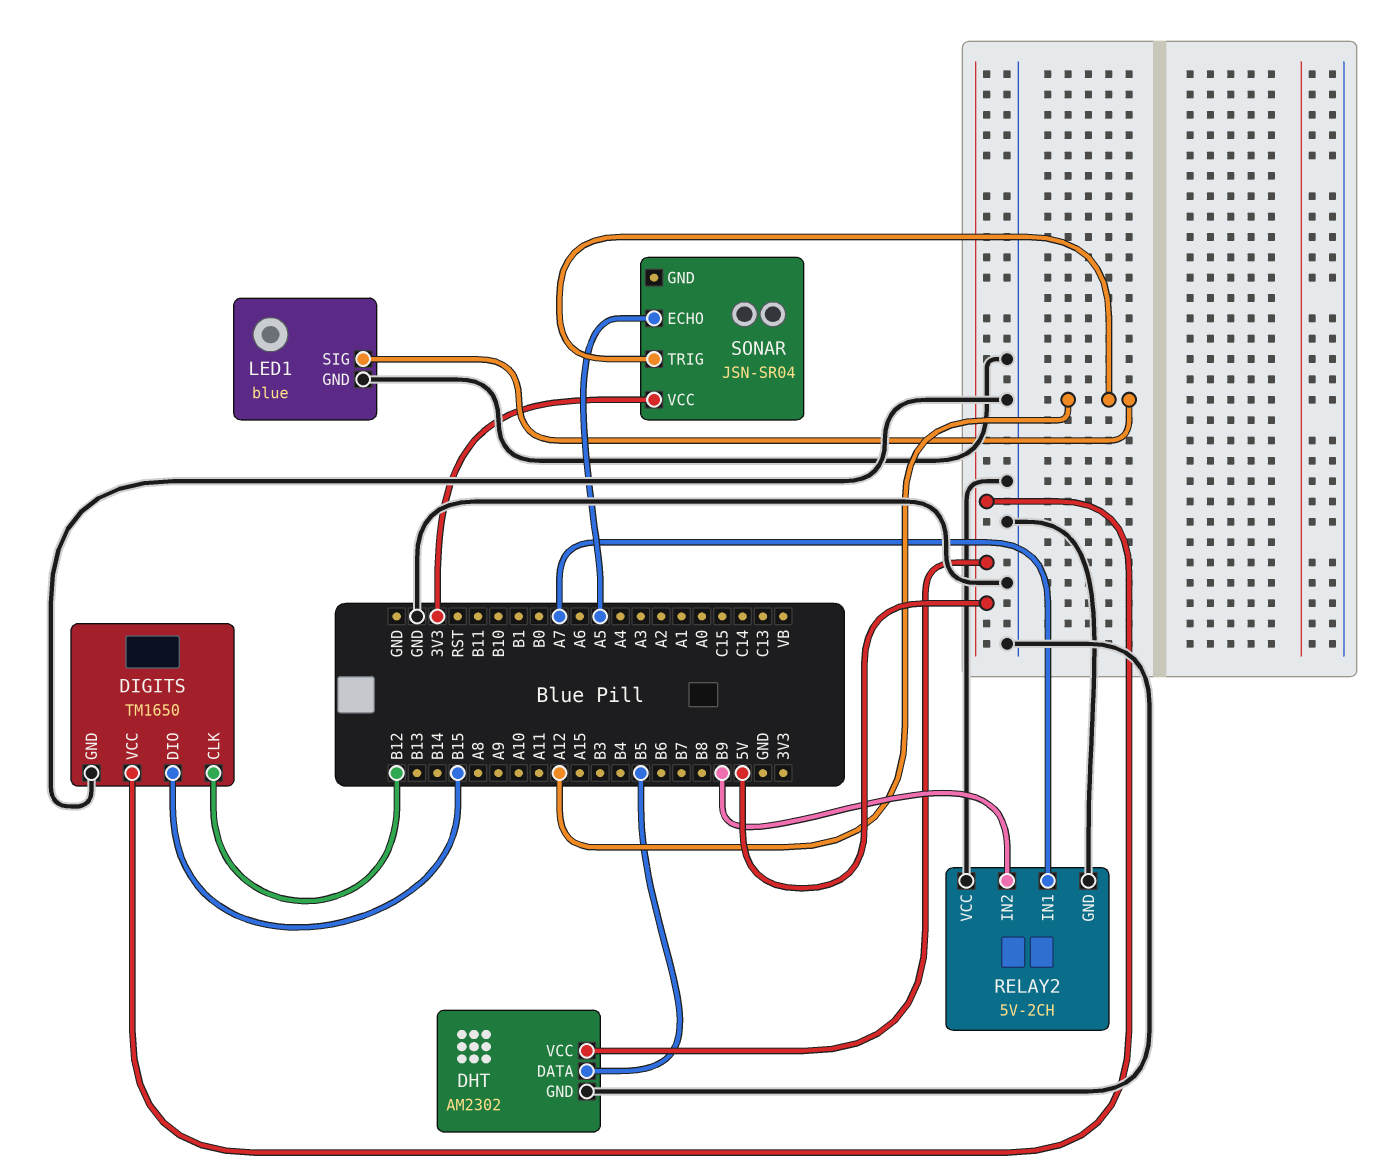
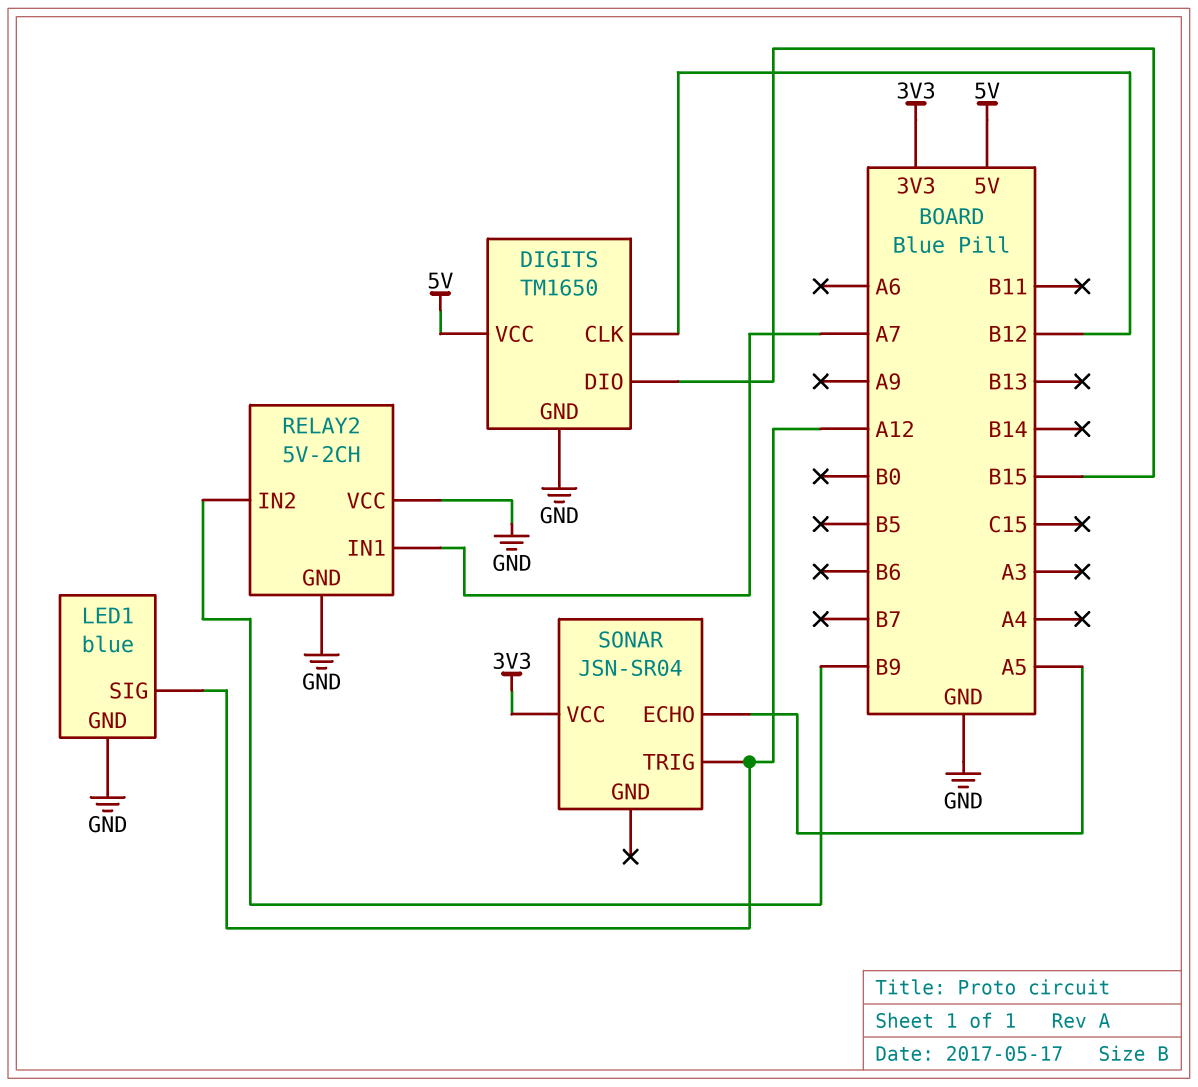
DHT: AM2302 -> none
DHT pin DATA: B5 -> none
DHT pin GND: GND -> none
DHT pin VCC: 5V -> none

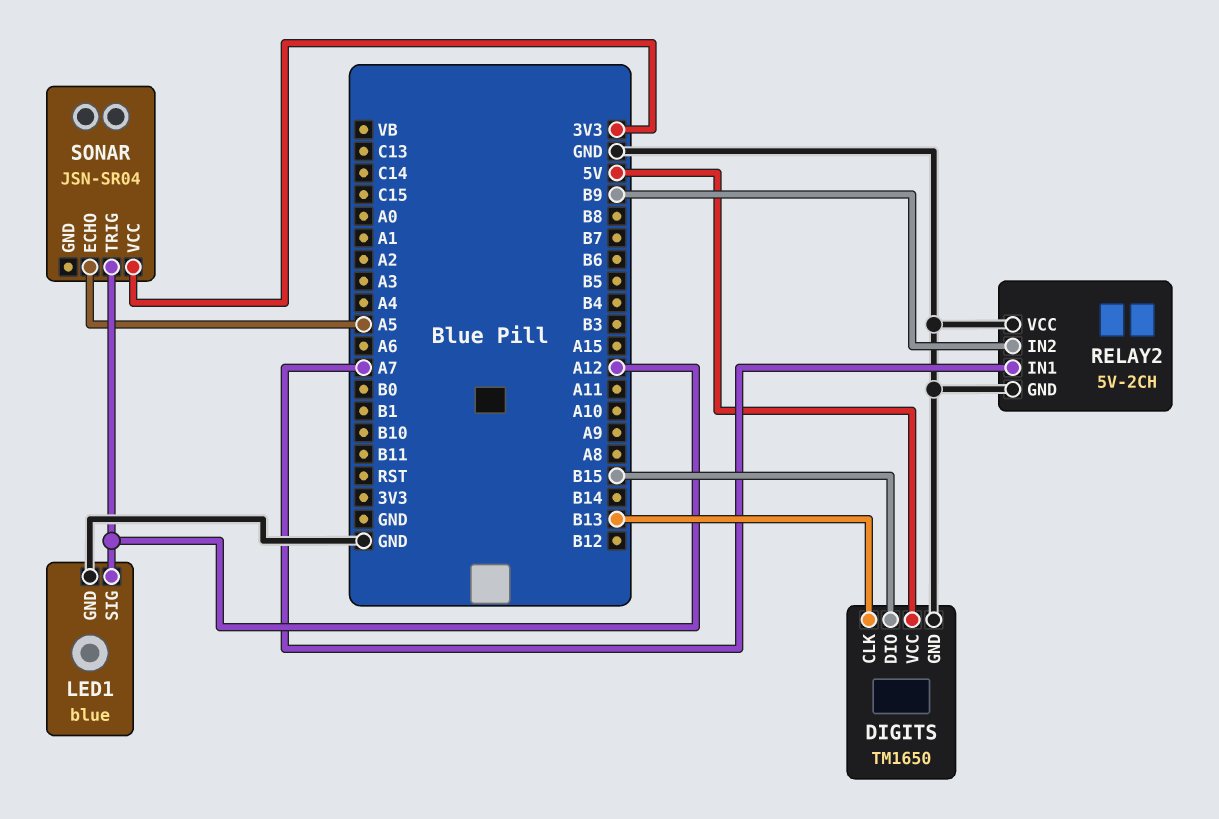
DIGITS pin CLK: B12 -> B13

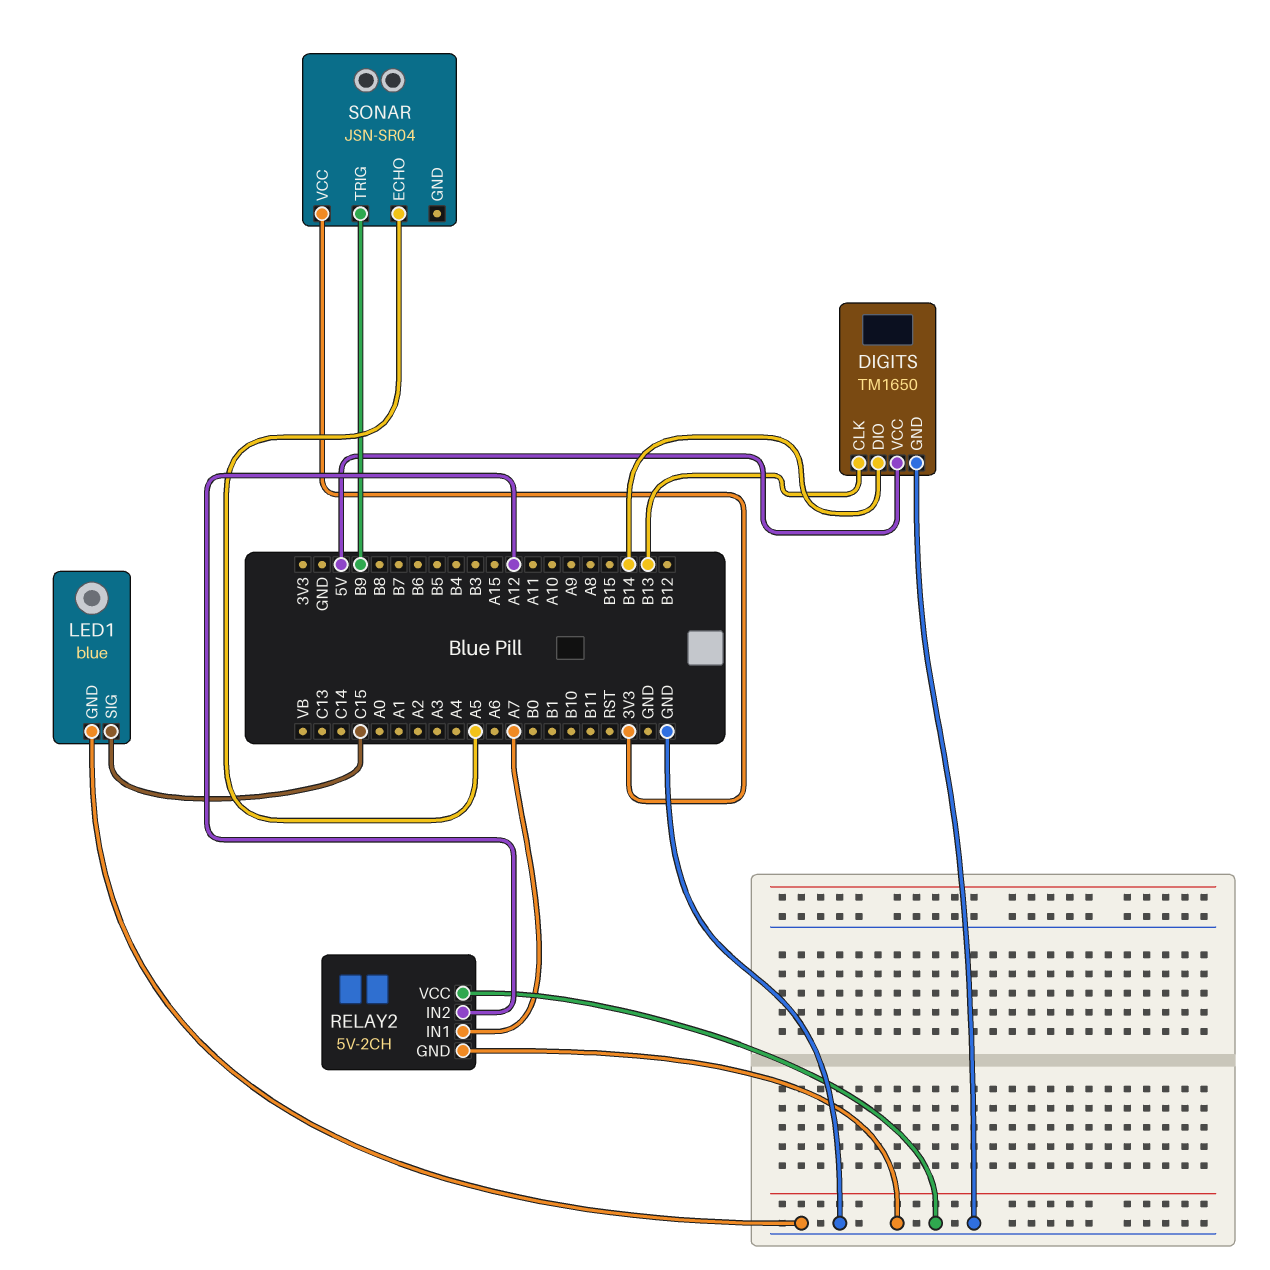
DIGITS pin DIO: B15 -> B14
LED1 pin SIG: A12 -> C15
RELAY2 pin IN2: B9 -> A12
SONAR pin TRIG: A12 -> B9

